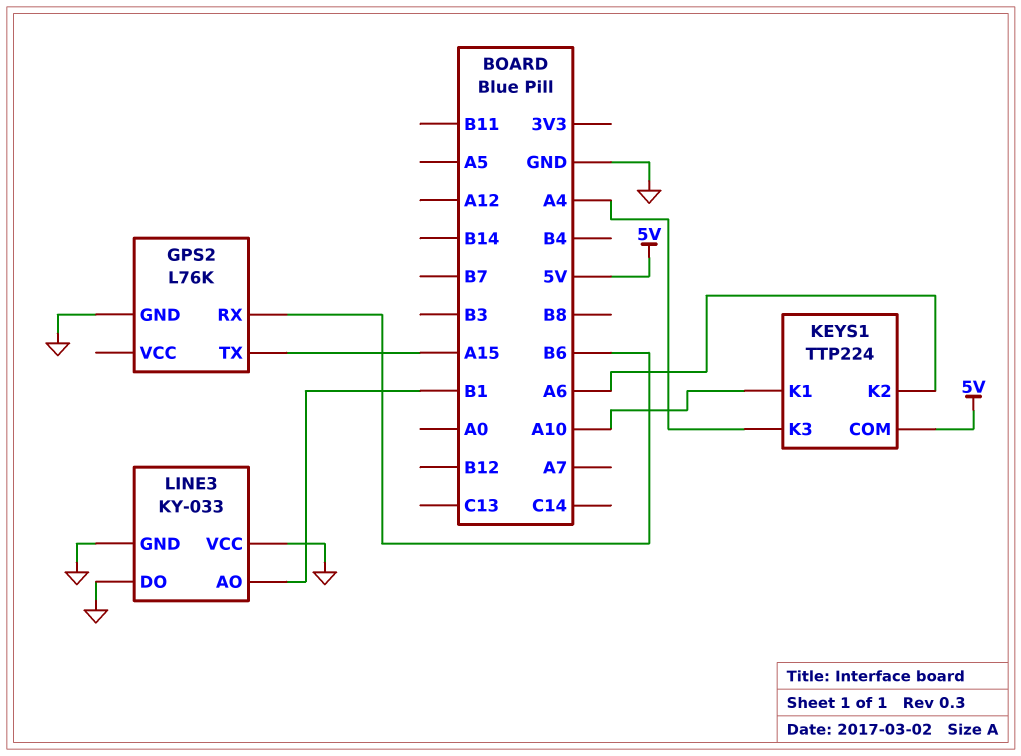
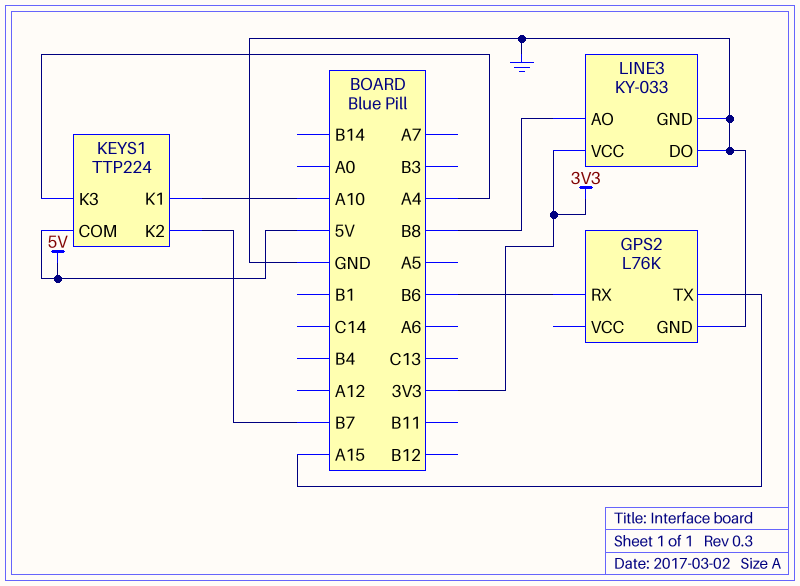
KEYS1 pin K2: A6 -> B7
LINE3 pin AO: B1 -> B8
LINE3 pin VCC: GND -> 3V3

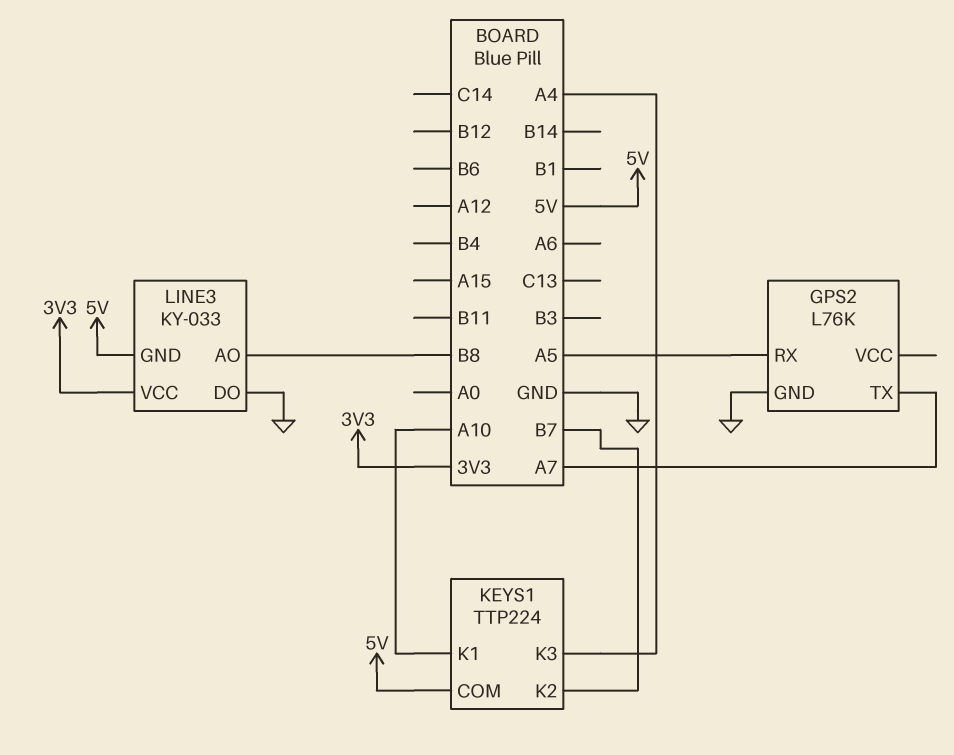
GPS2 pin RX: B6 -> A5
GPS2 pin TX: A15 -> A7
LINE3 pin GND: GND -> 5V

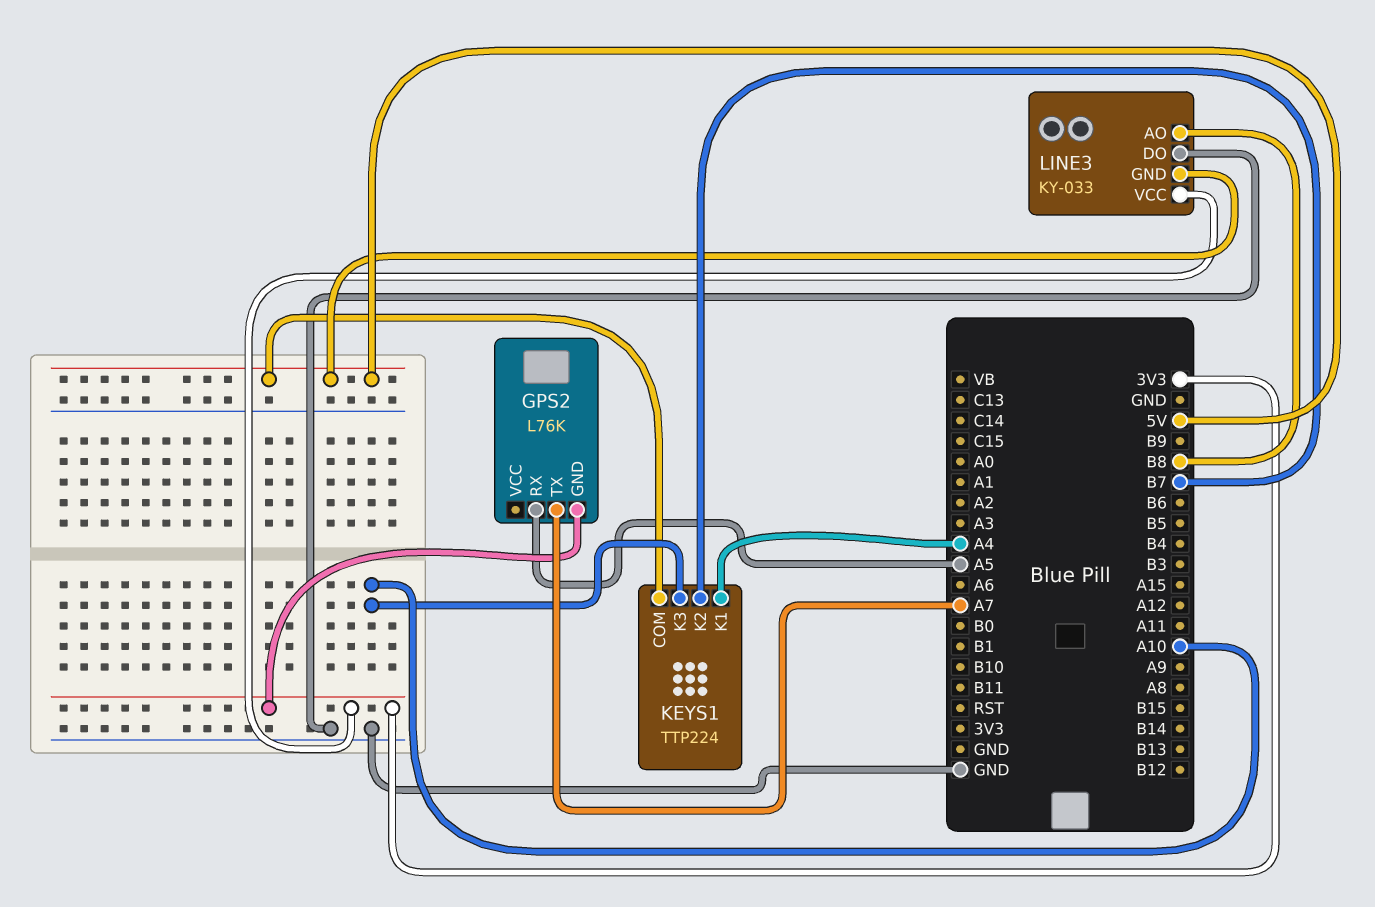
GPS2 pin GND: GND -> 3V3
KEYS1 pin K1: A10 -> A4
KEYS1 pin K3: A4 -> A10

